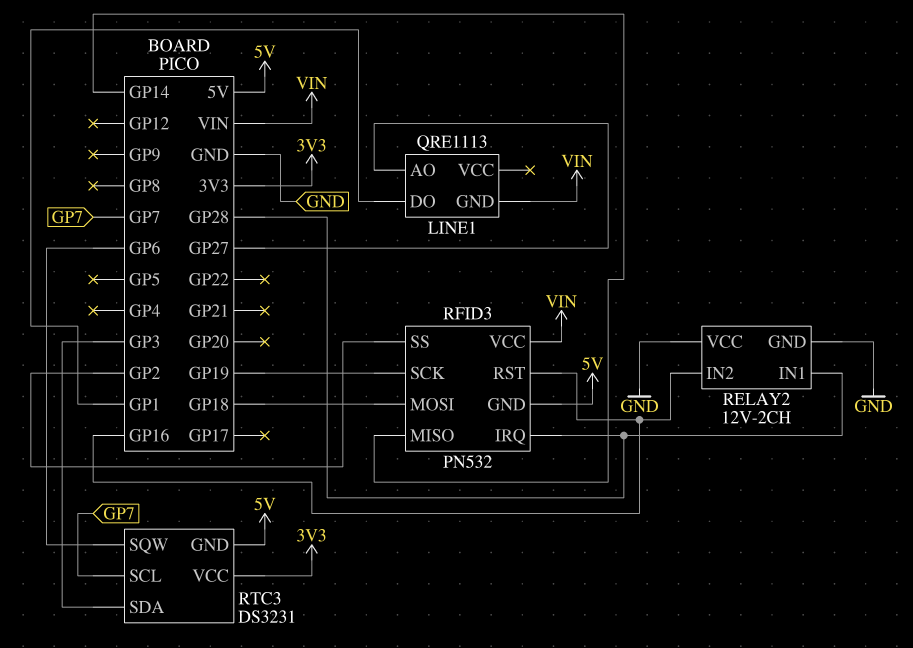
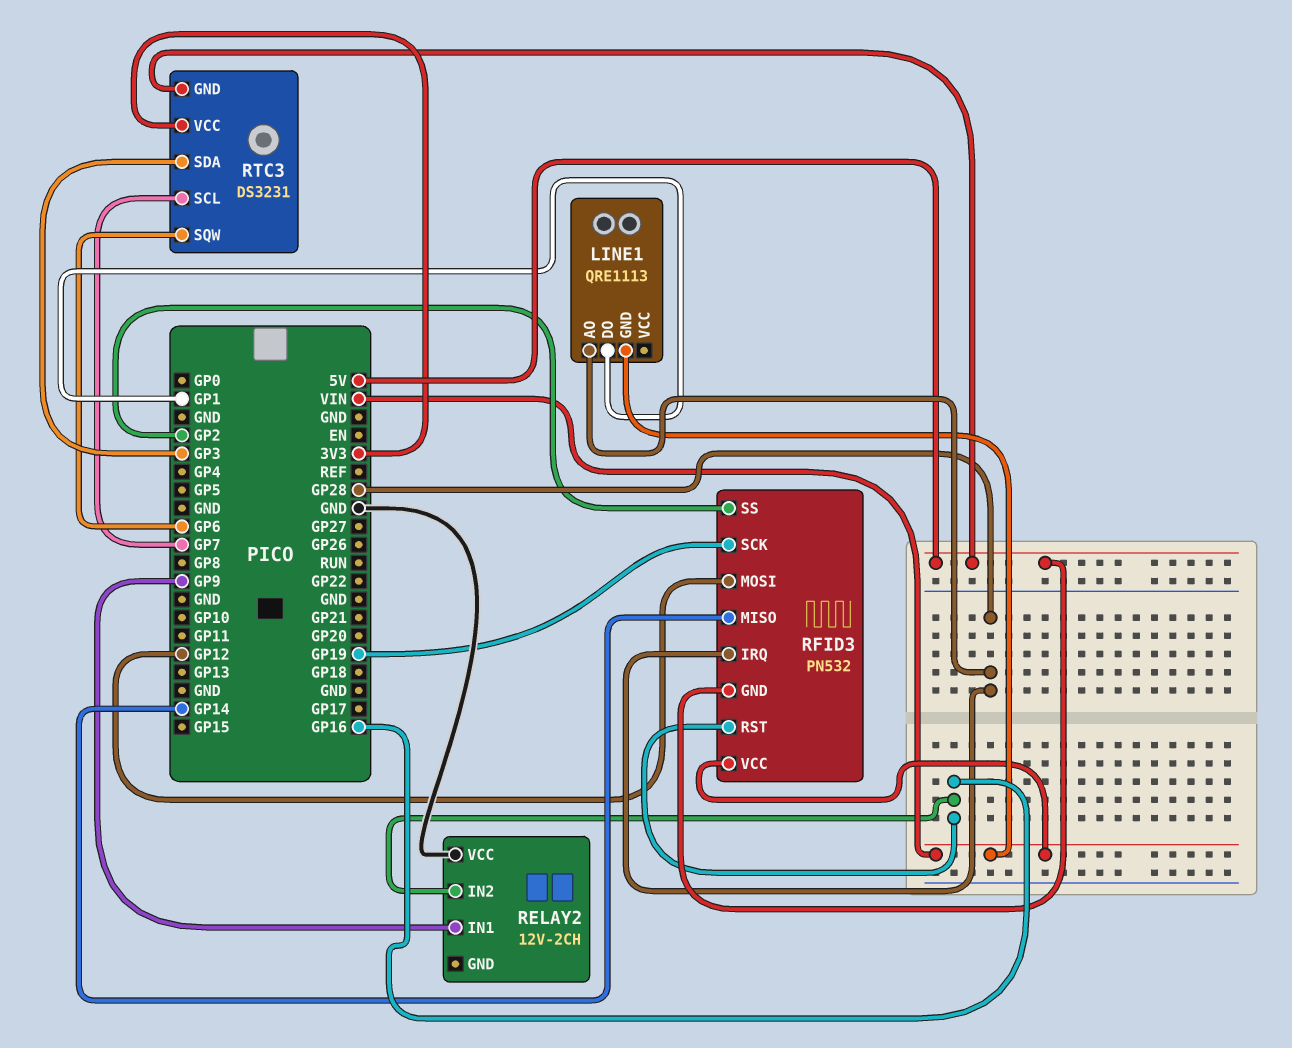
LINE1 pin AO: GP27 -> GP28
RELAY2 pin GND: GND -> none
RELAY2 pin IN1: GP28 -> GP9
RFID3 pin MOSI: GP18 -> GP12

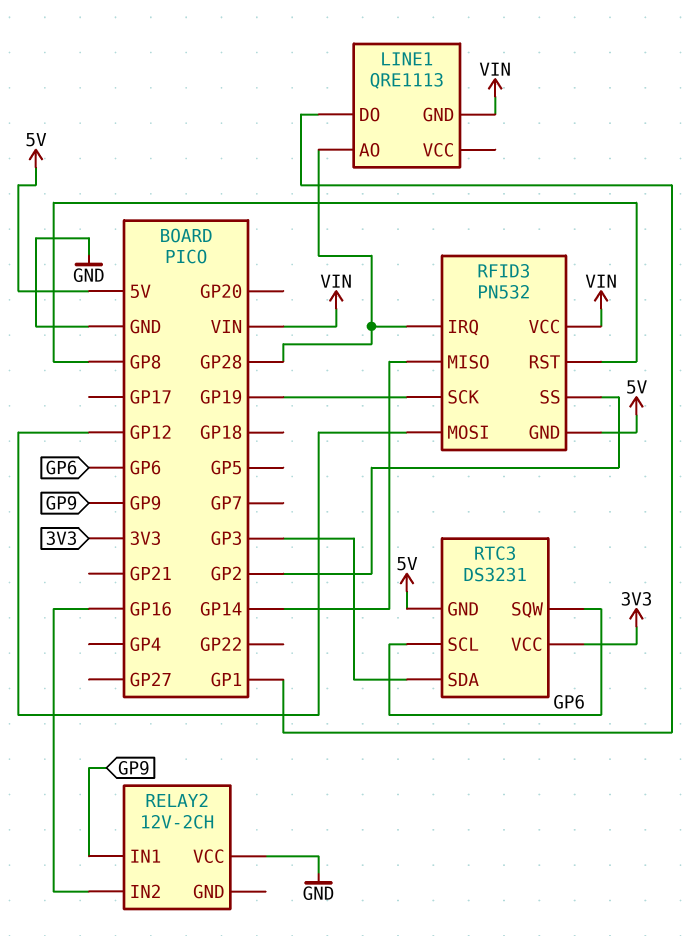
RFID3 pin RST: GP16 -> GP8
RTC3 pin SCL: GP7 -> GP6

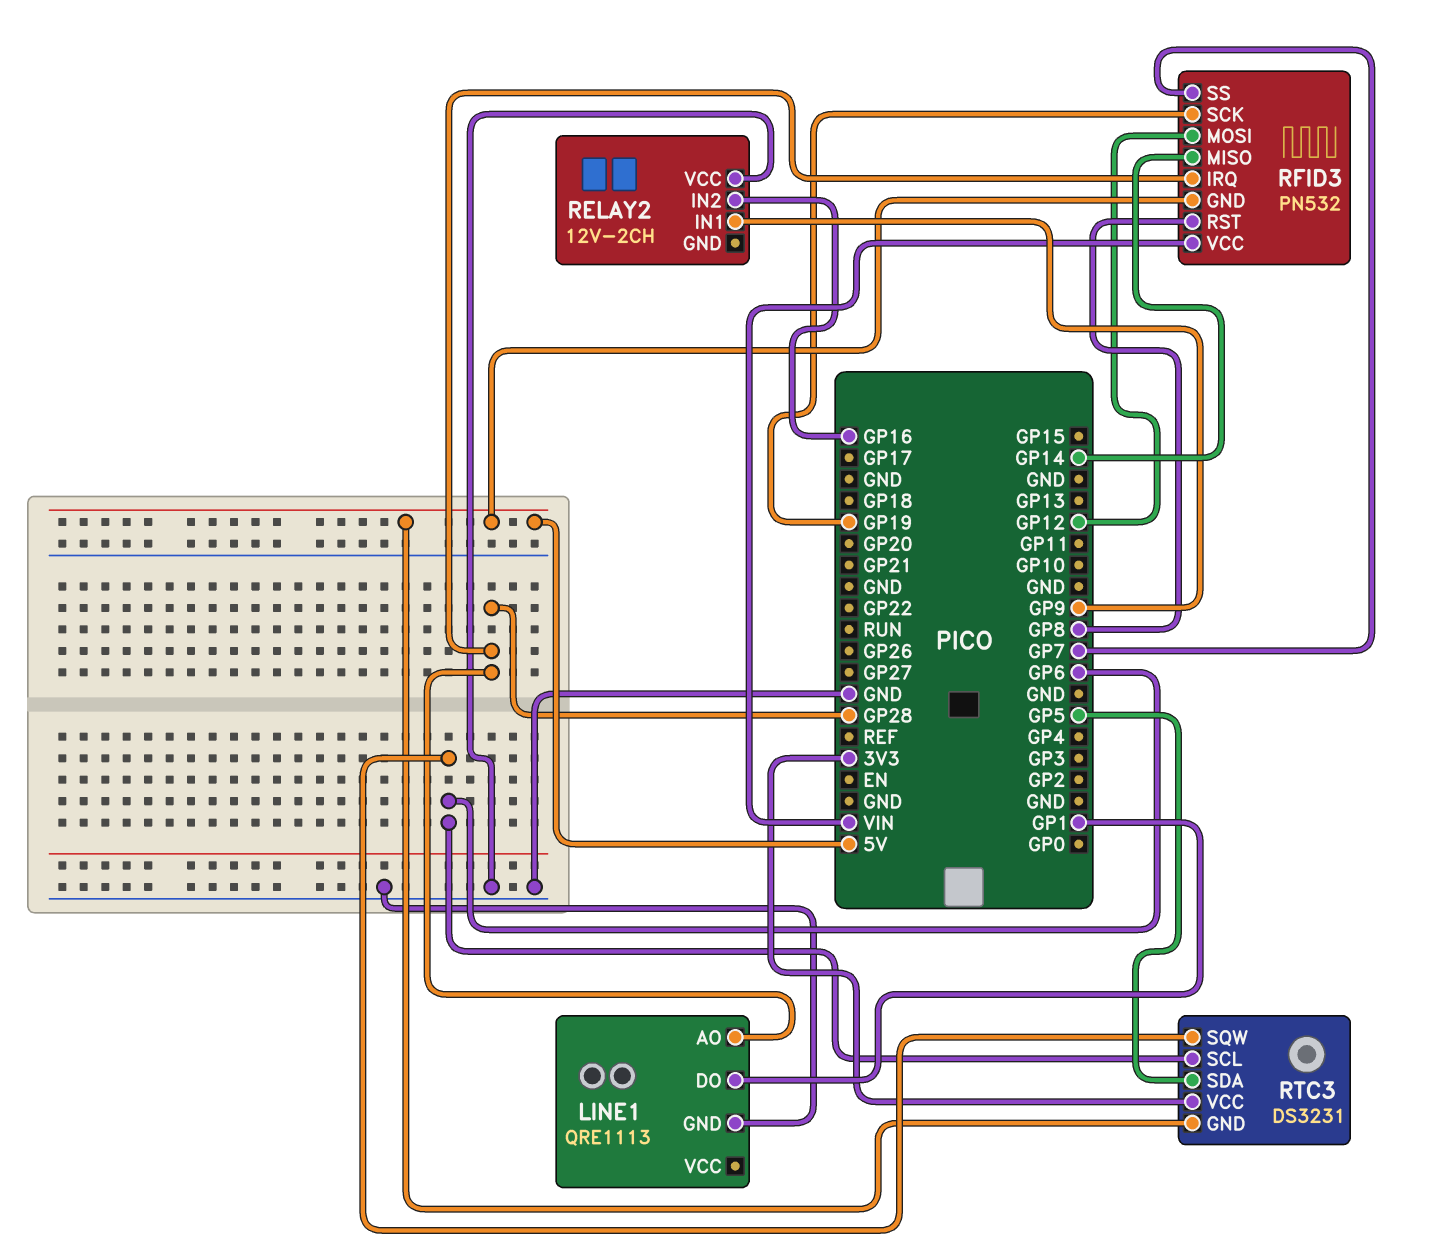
LINE1 pin GND: VIN -> GND
RFID3 pin SS: GP2 -> GP7
RTC3 pin SDA: GP3 -> GP5

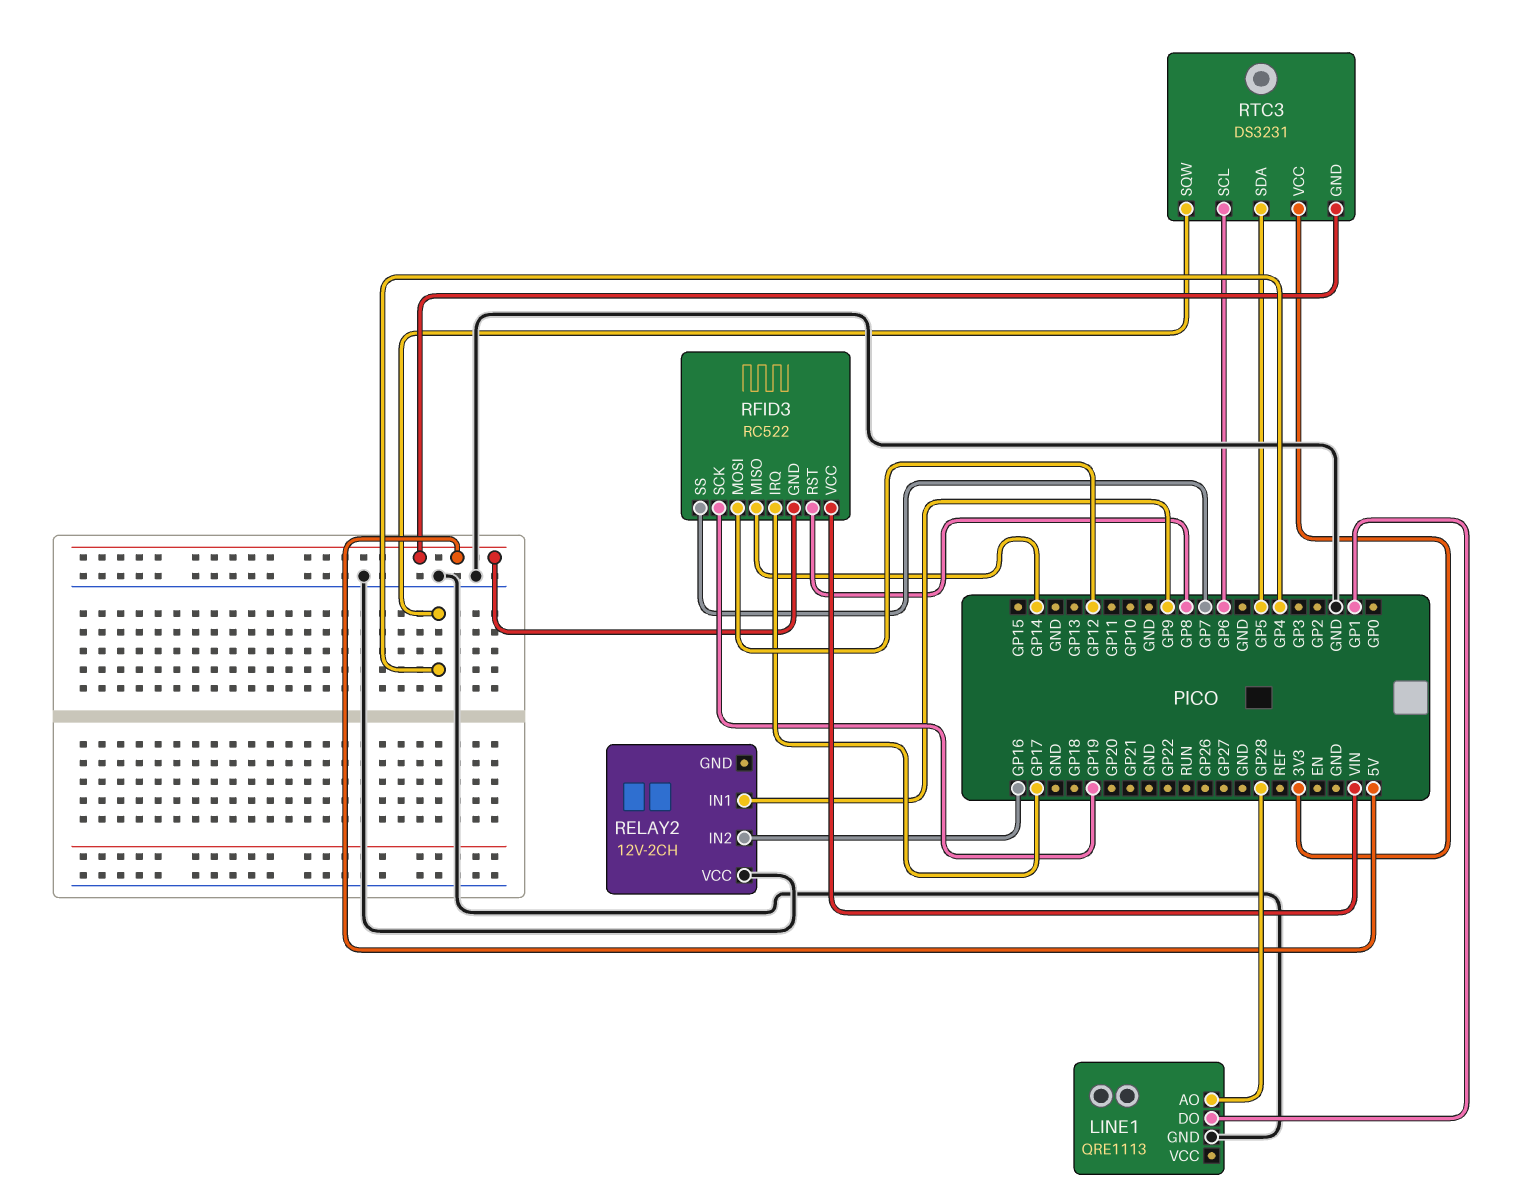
RFID3: PN532 -> RC522
RFID3 pin IRQ: GP28 -> GP17
RTC3 pin SQW: GP6 -> GP4

